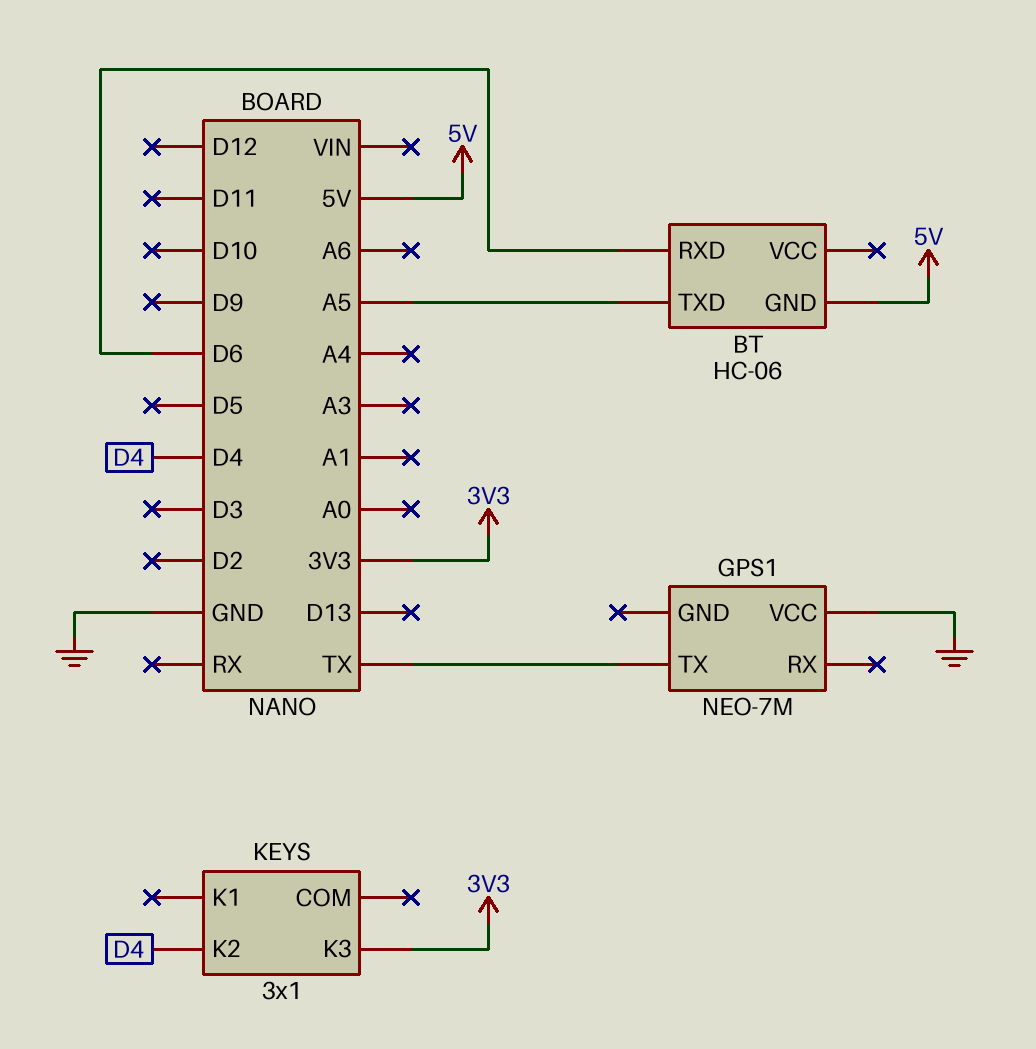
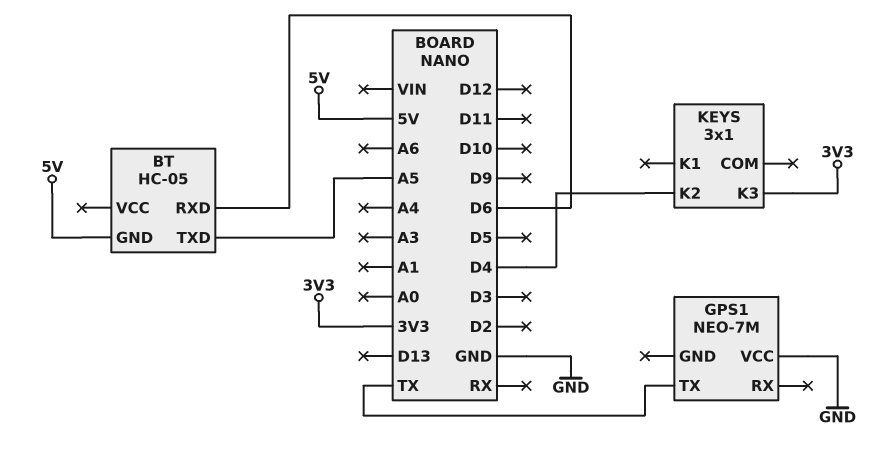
BT: HC-06 -> HC-05

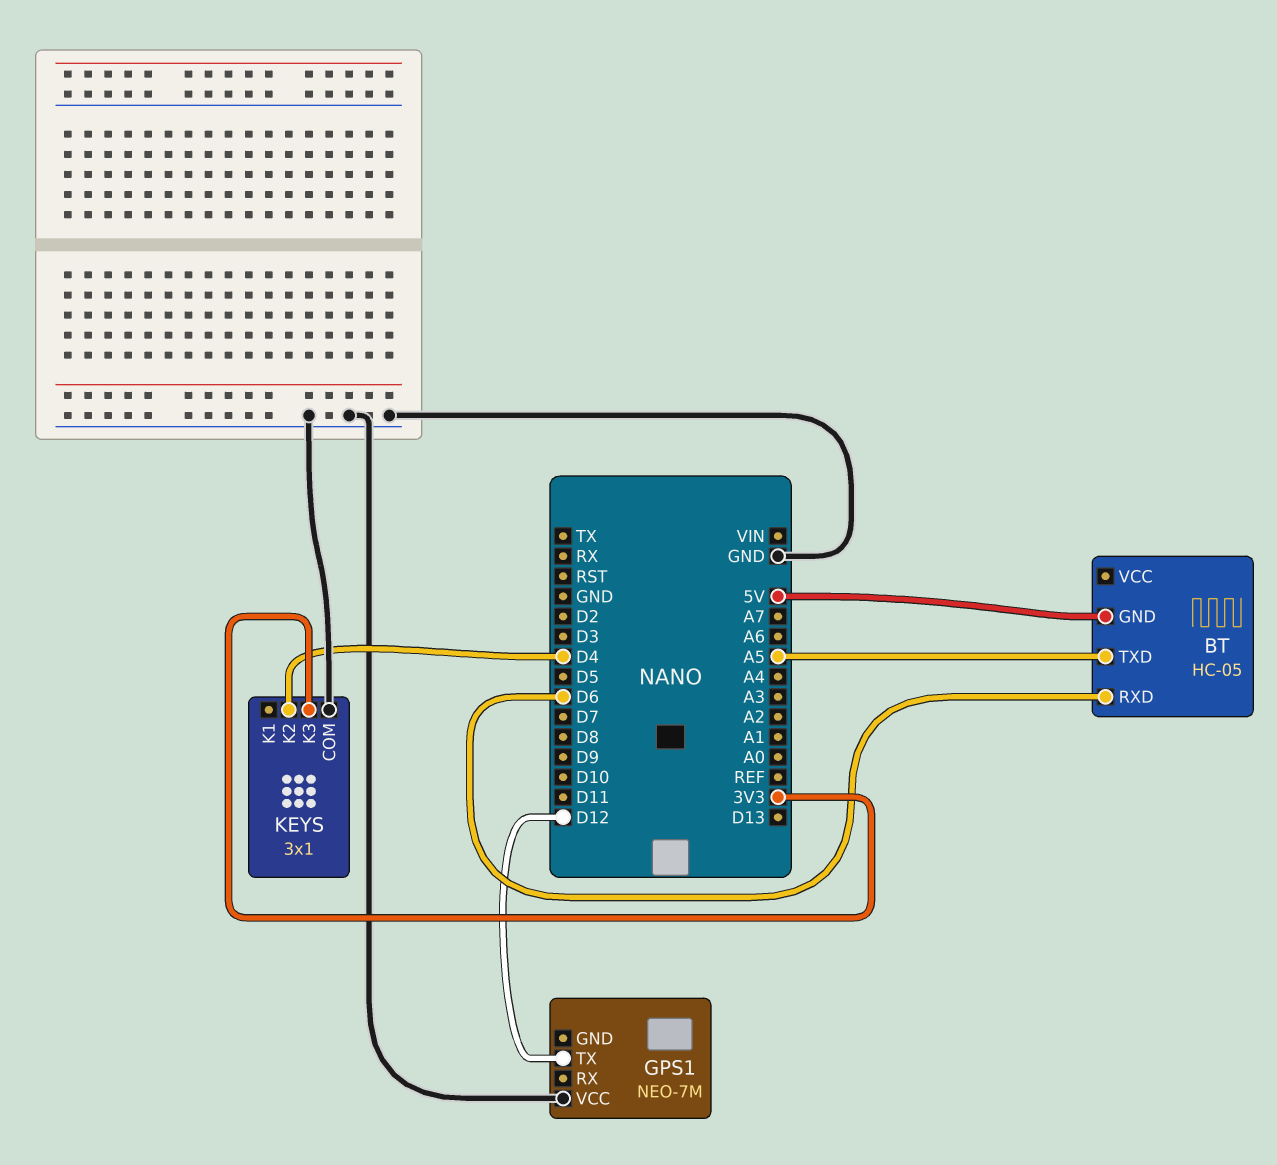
GPS1 pin TX: TX -> D12
KEYS pin COM: none -> GND

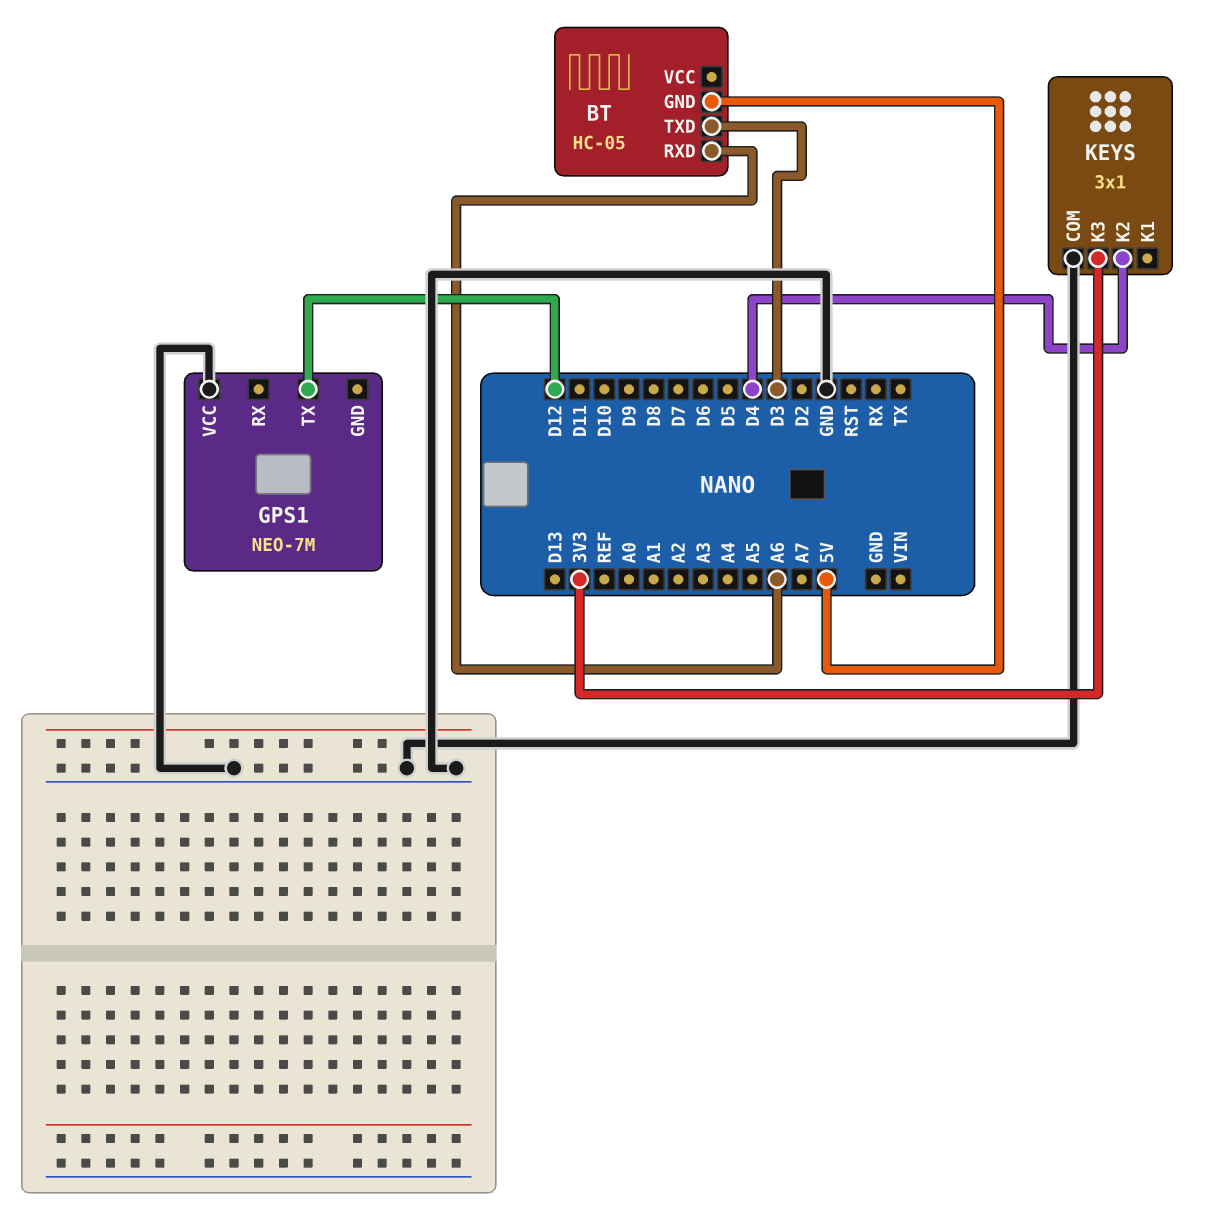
BT pin RXD: D6 -> A6
BT pin TXD: A5 -> D3

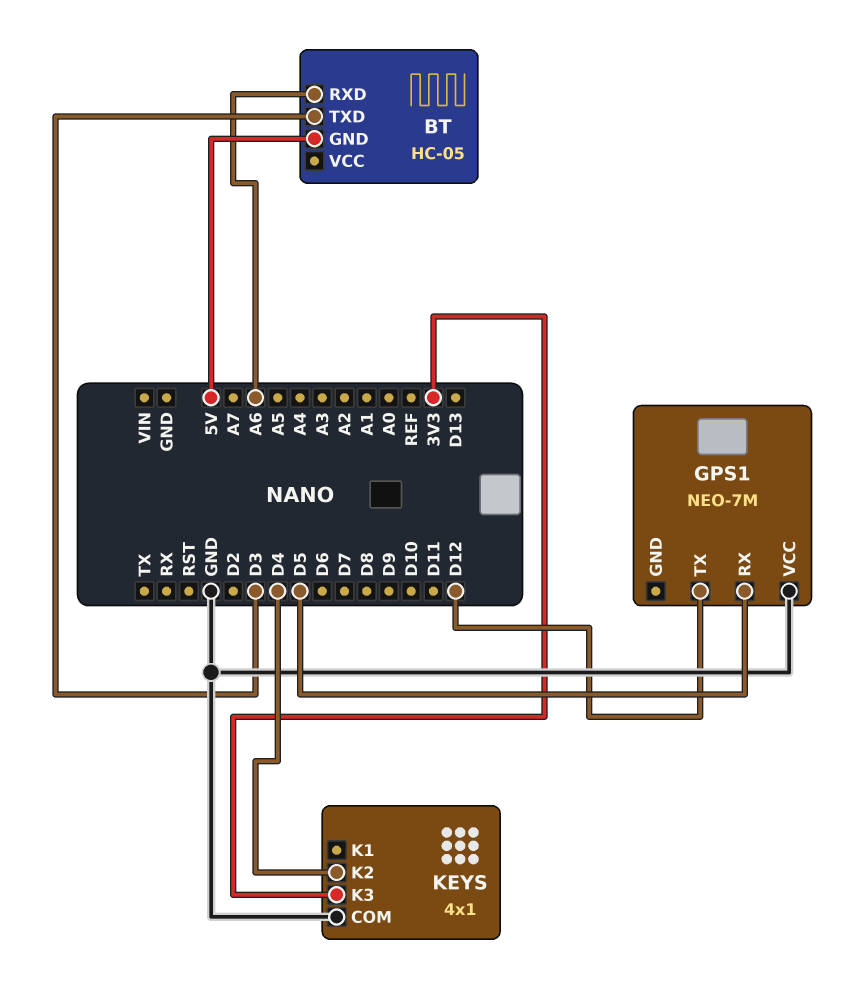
GPS1 pin RX: none -> D5
KEYS: 3x1 -> 4x1

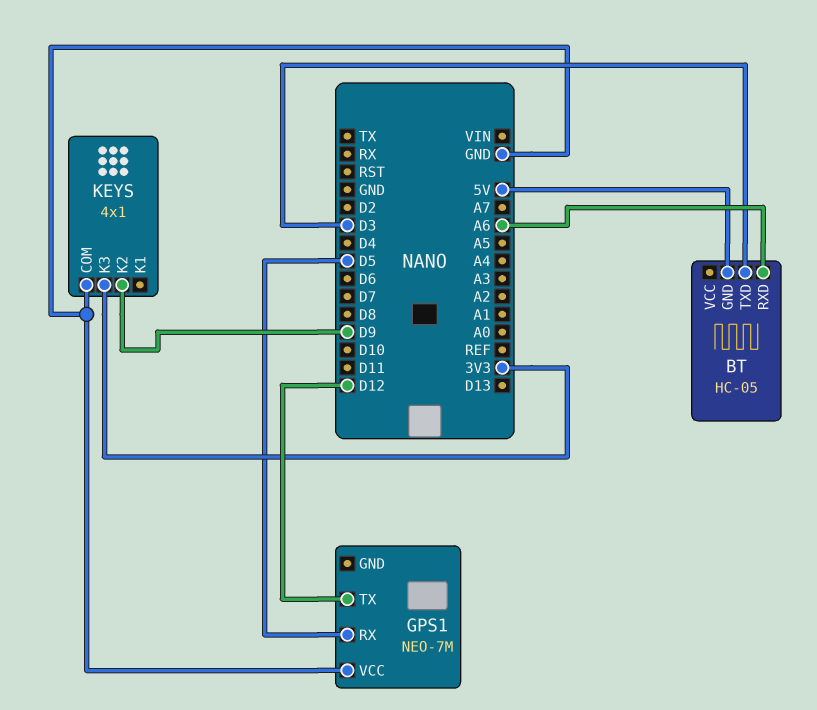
KEYS pin K2: D4 -> D9

